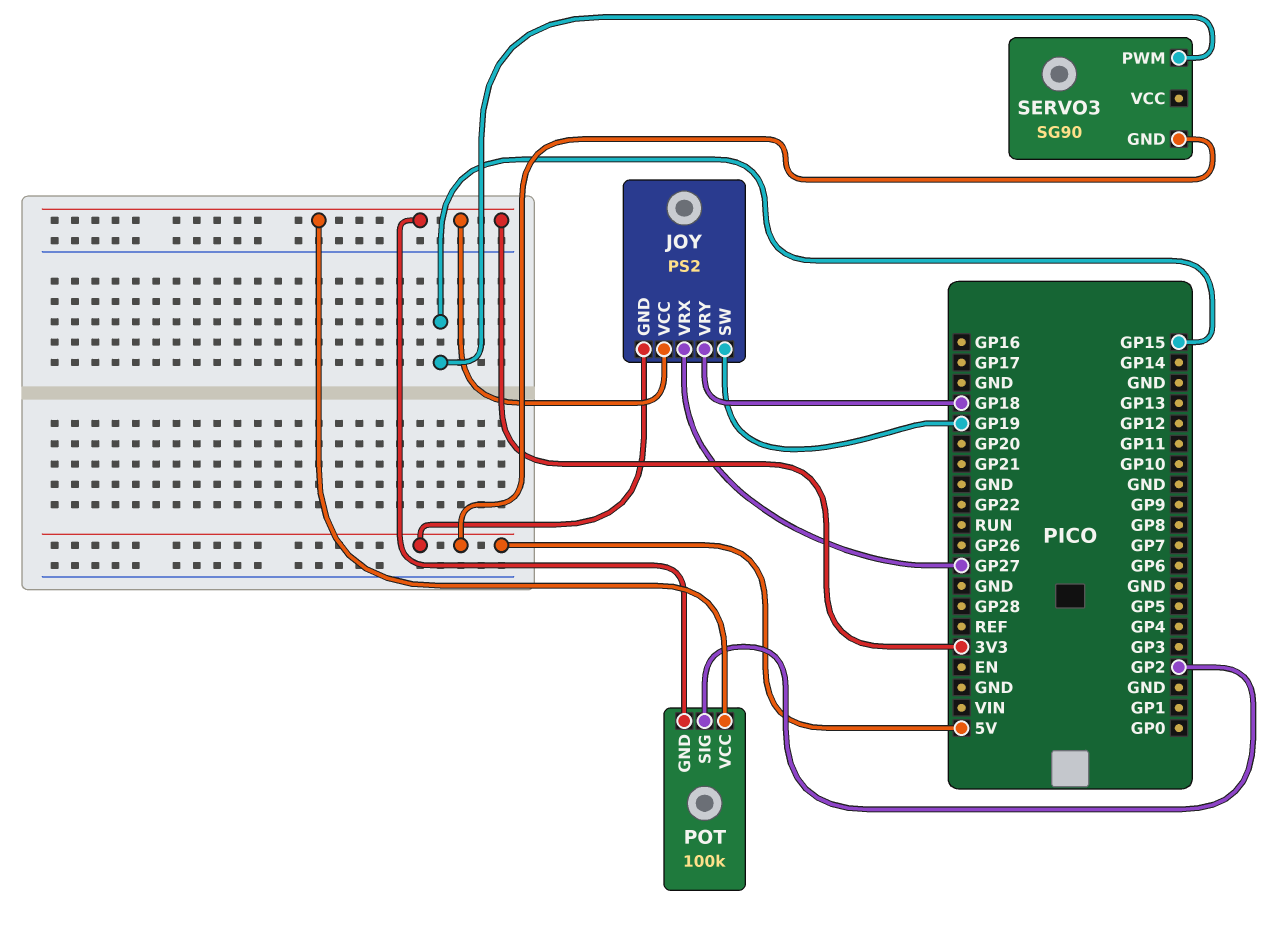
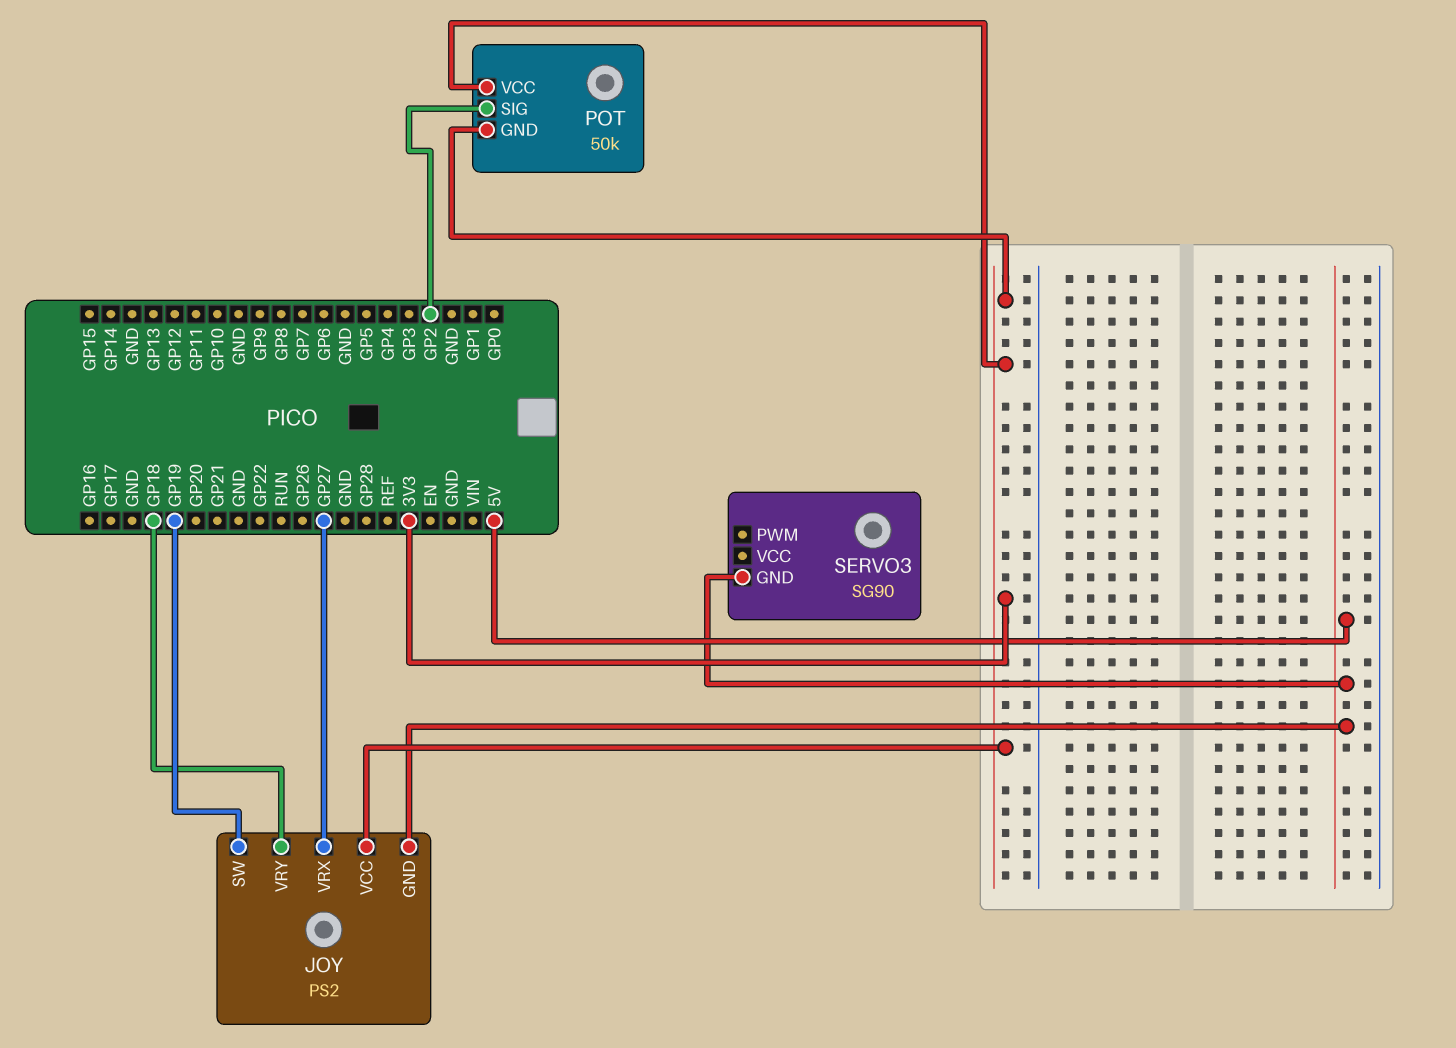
POT: 100k -> 50k
SERVO3 pin PWM: GP15 -> none

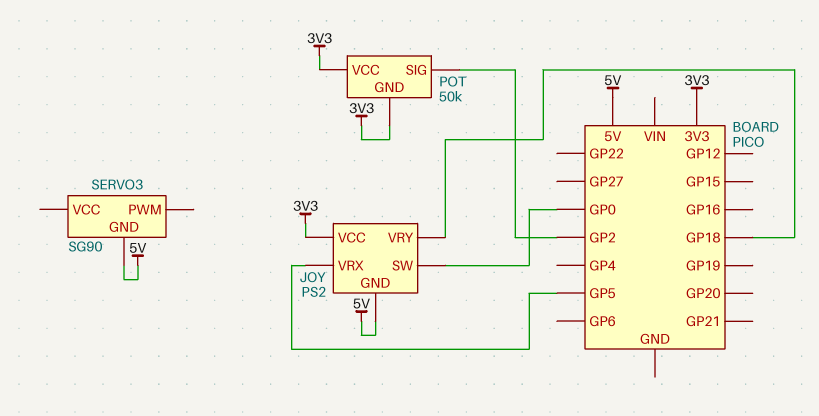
JOY pin SW: GP19 -> GP0
JOY pin VRX: GP27 -> GP5

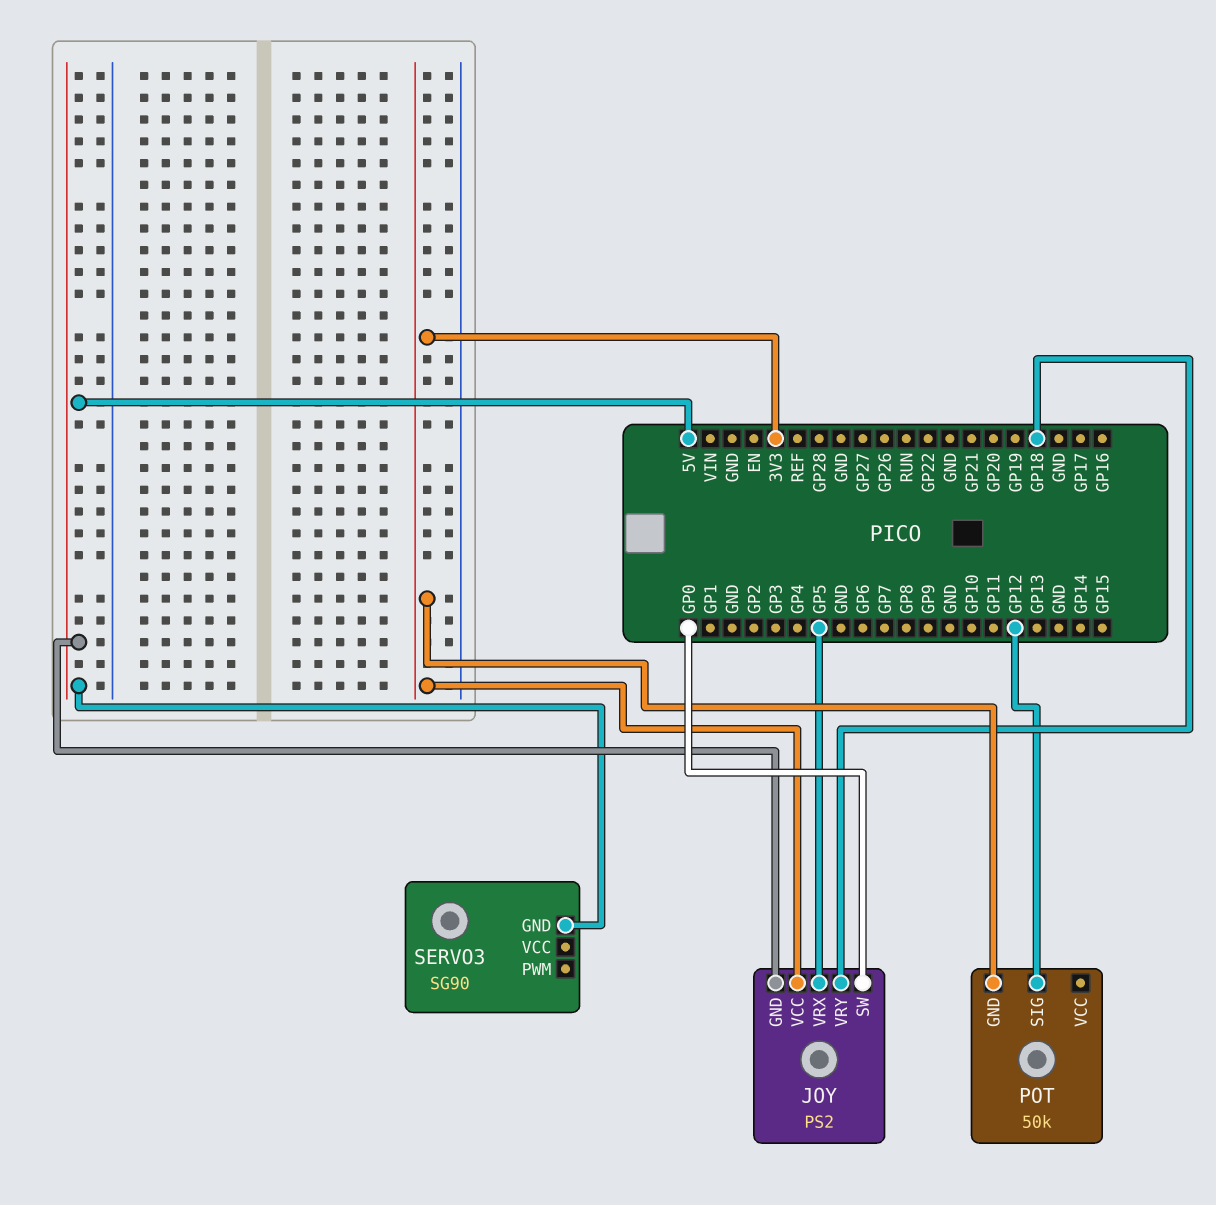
POT pin SIG: GP2 -> GP12
POT pin VCC: 3V3 -> none

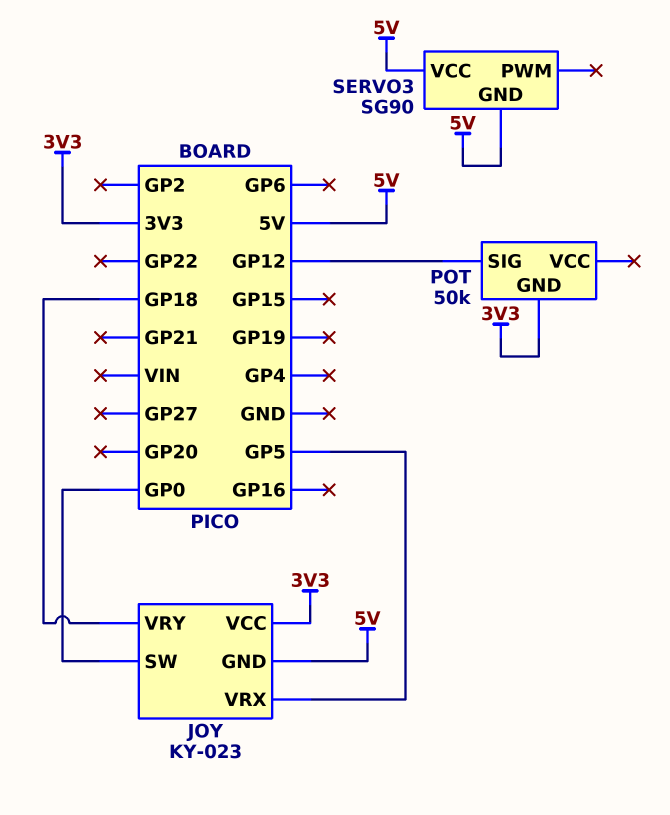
JOY: PS2 -> KY-023
SERVO3 pin VCC: none -> 5V

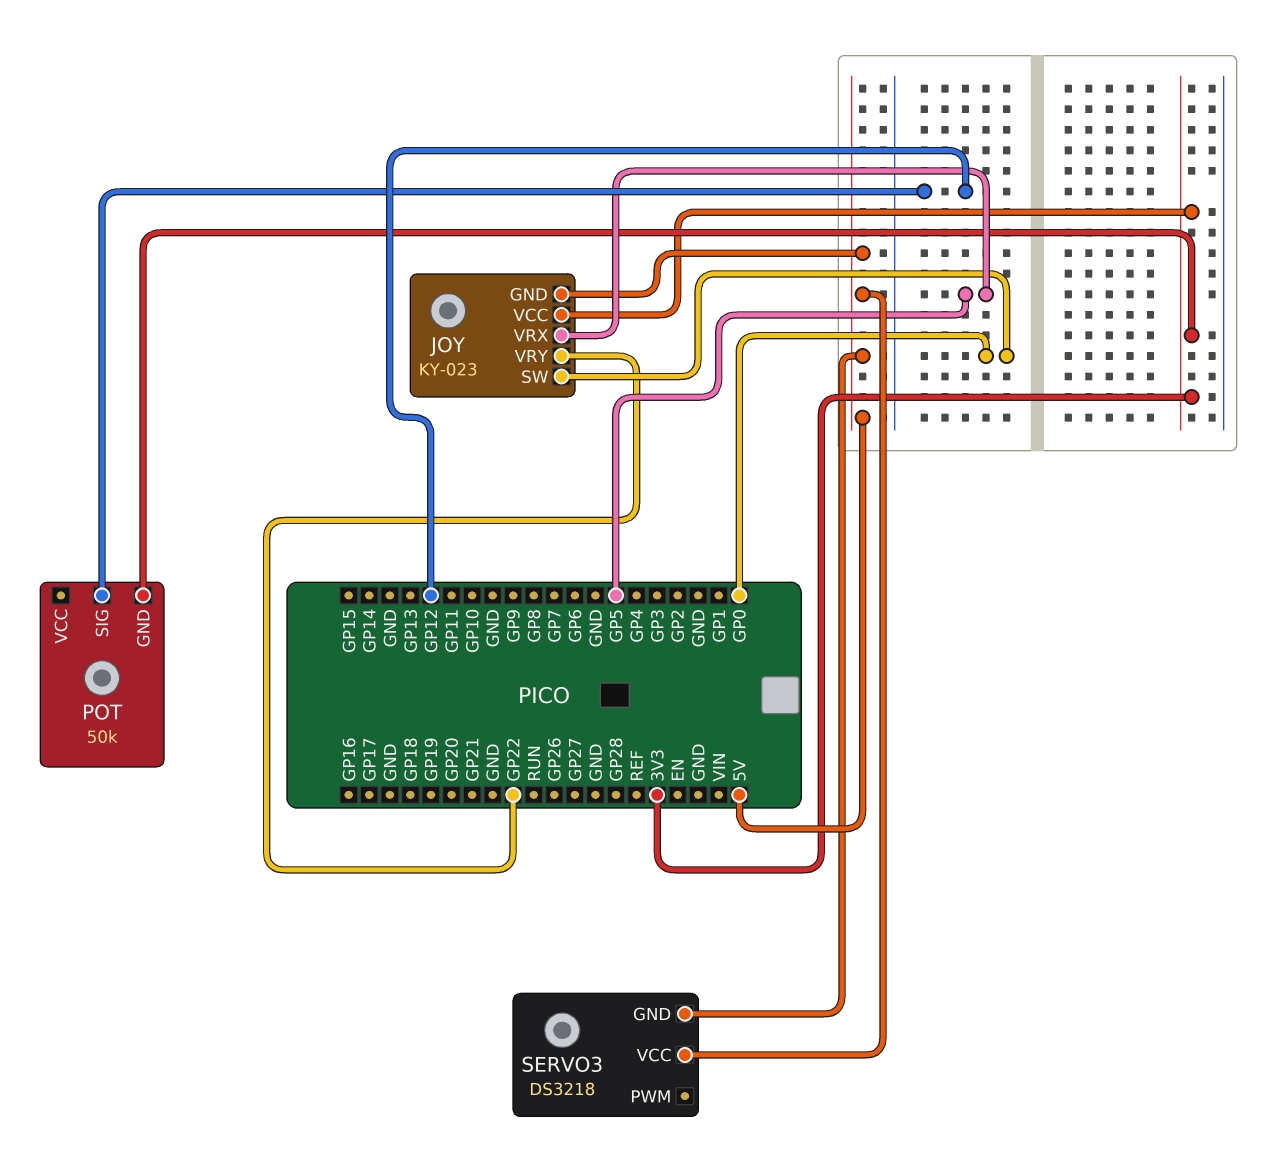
JOY pin VRY: GP18 -> GP22
SERVO3: SG90 -> DS3218

